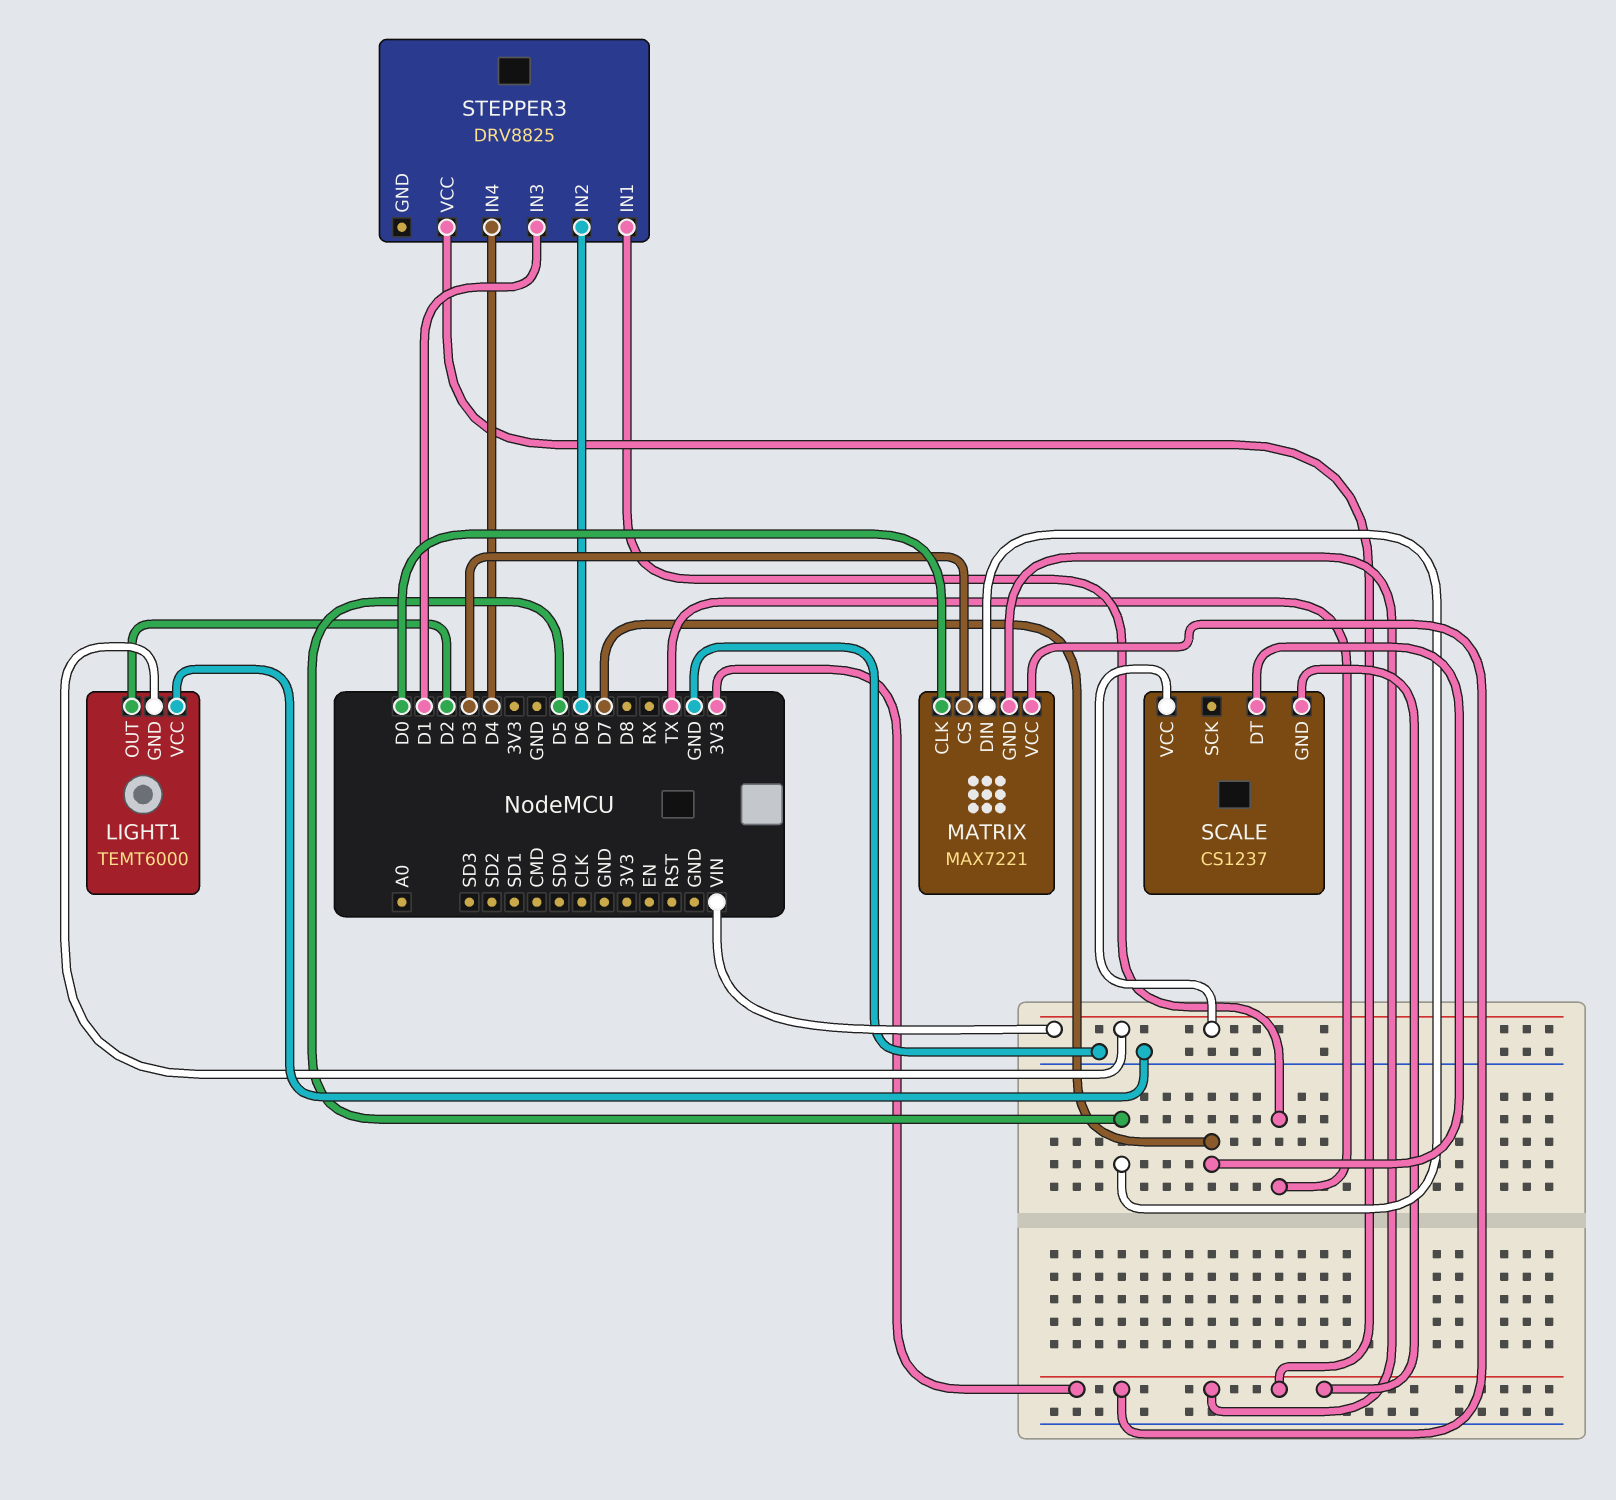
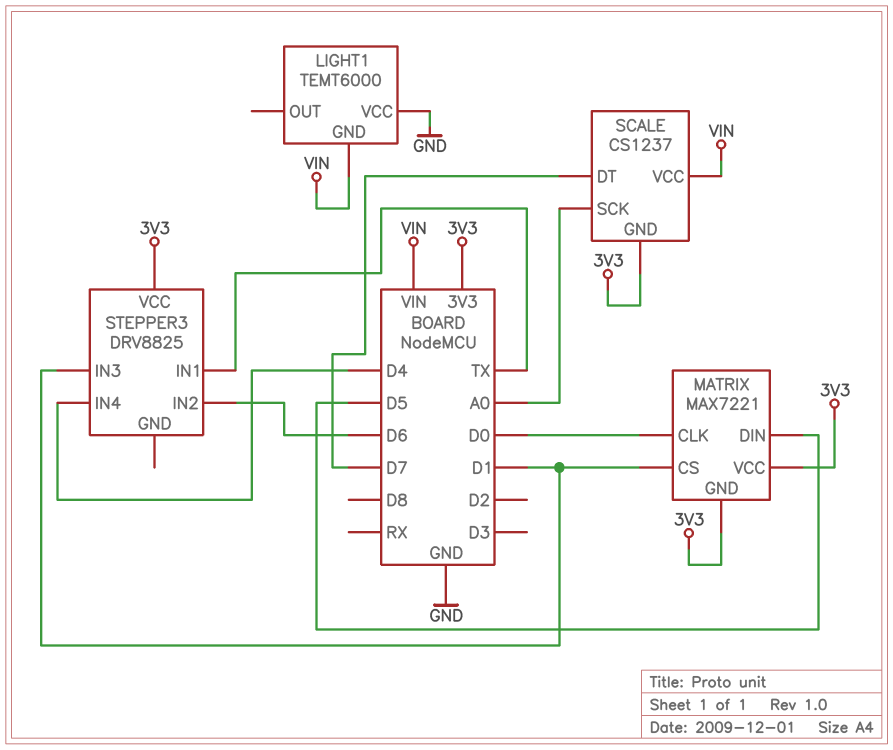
LIGHT1 pin OUT: D2 -> none
MATRIX pin CS: D3 -> D1
SCALE pin SCK: none -> A0

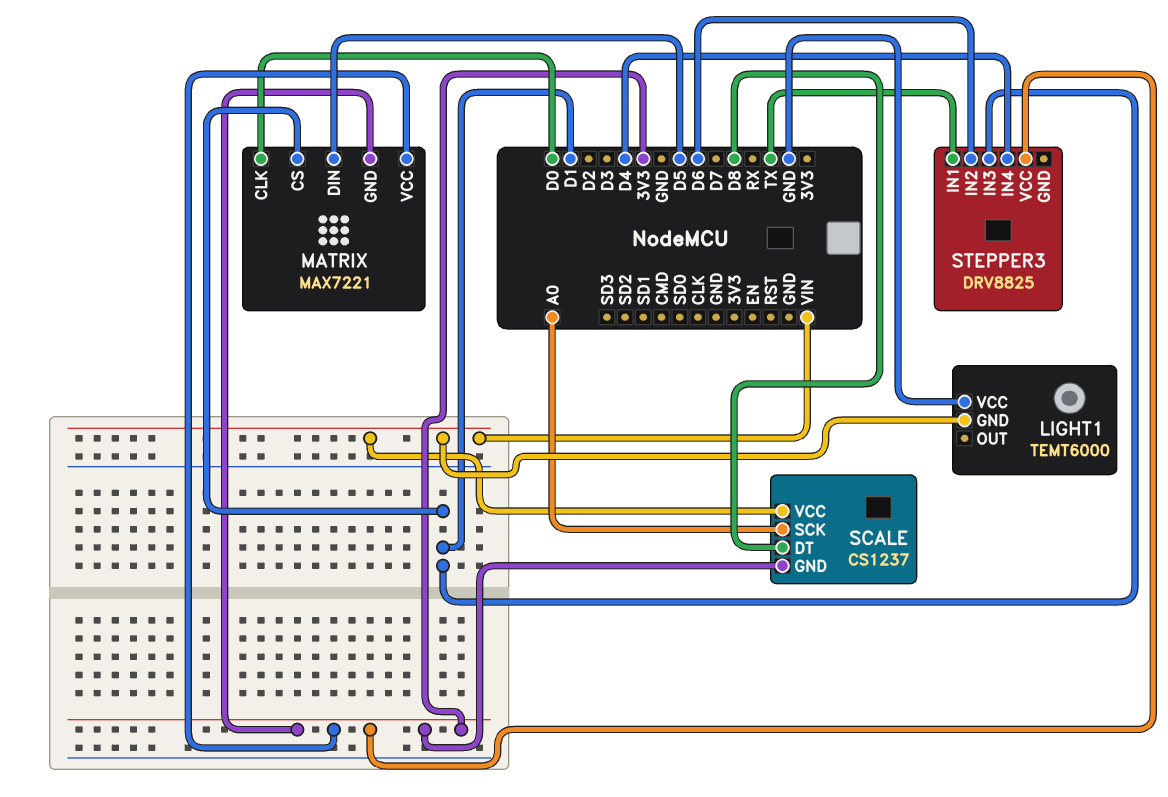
SCALE pin DT: D7 -> D8

